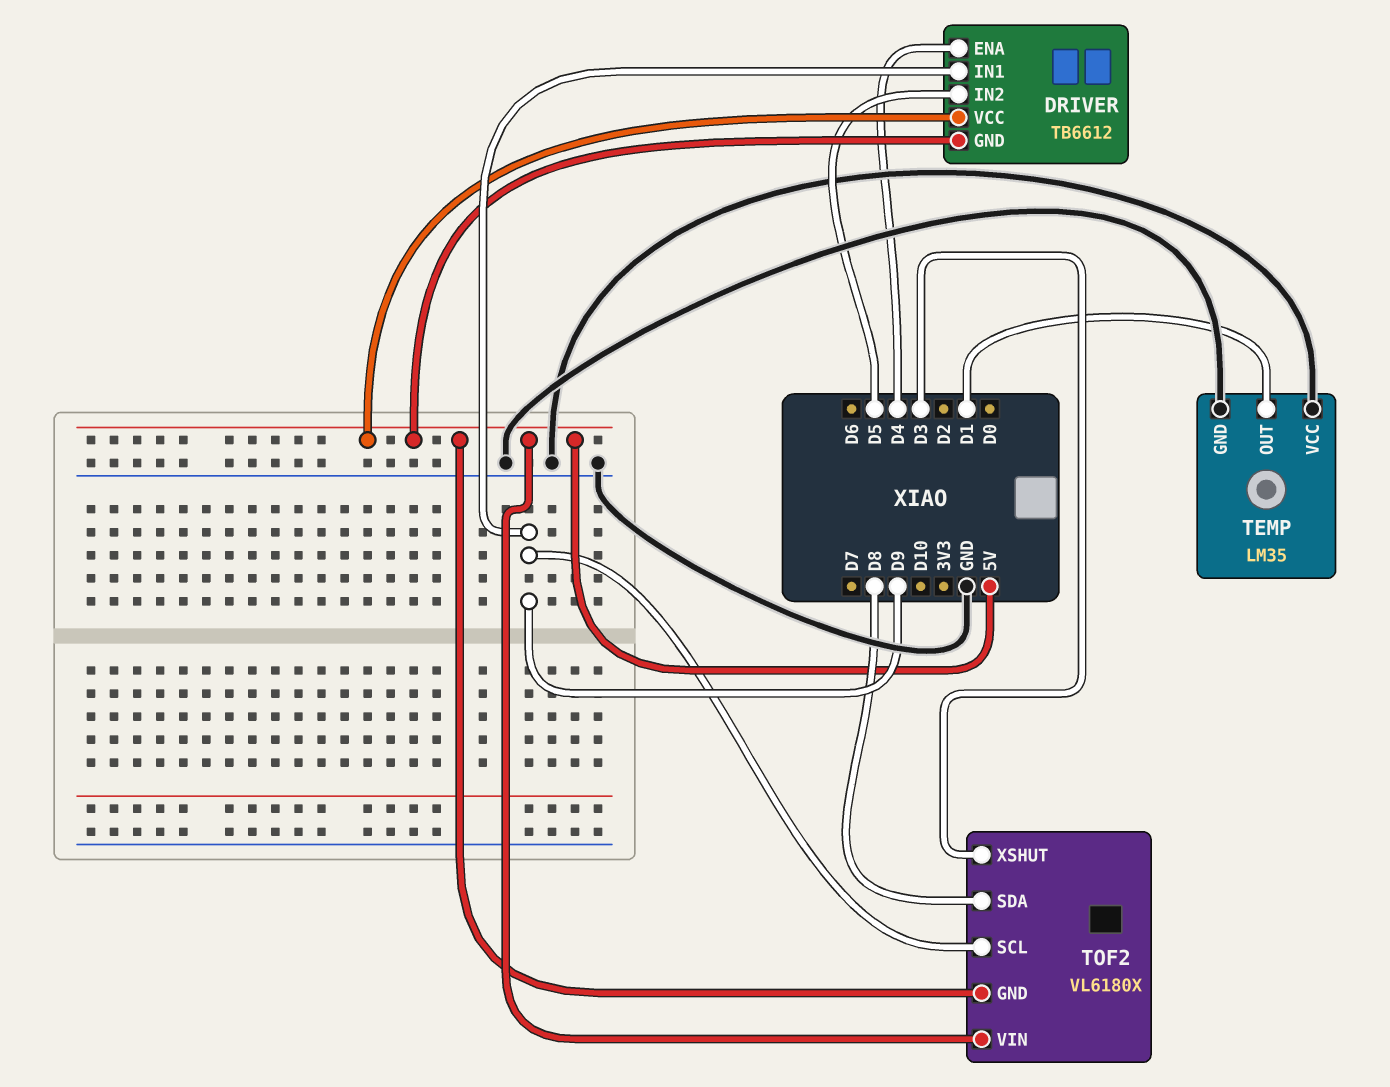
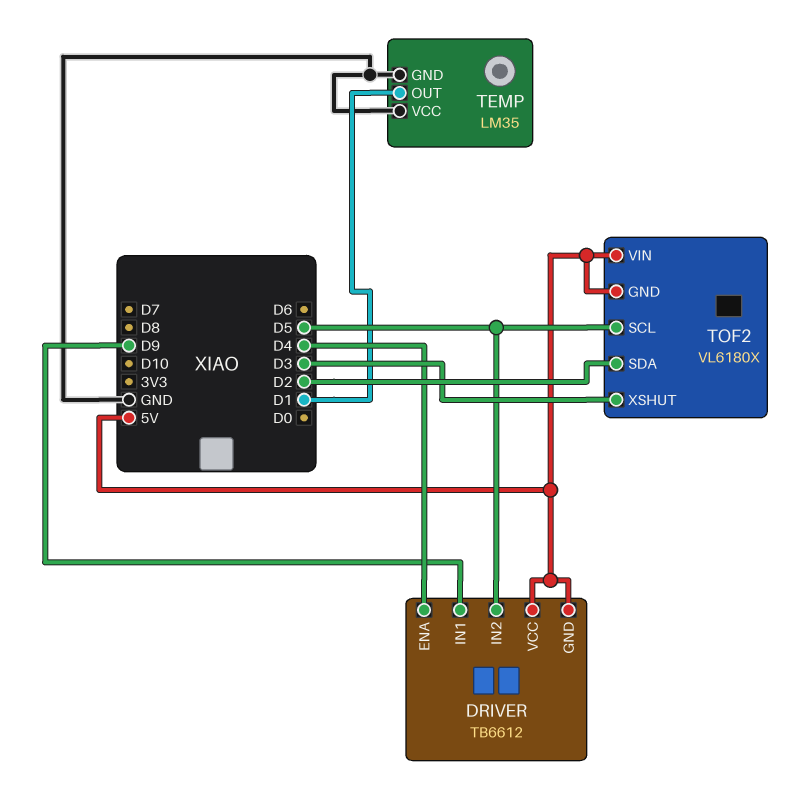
TOF2 pin SCL: D9 -> D5
TOF2 pin SDA: D8 -> D2

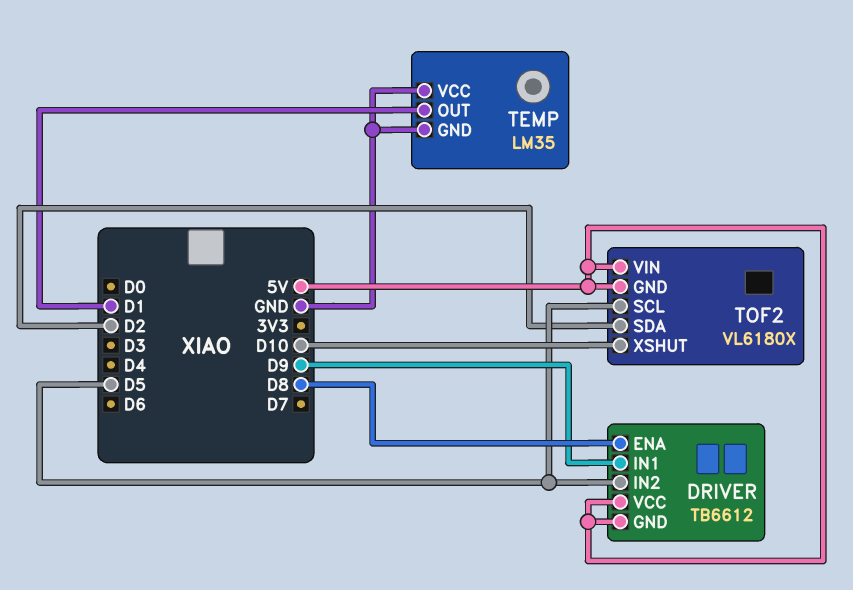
DRIVER pin ENA: D4 -> D8
TOF2 pin XSHUT: D3 -> D10

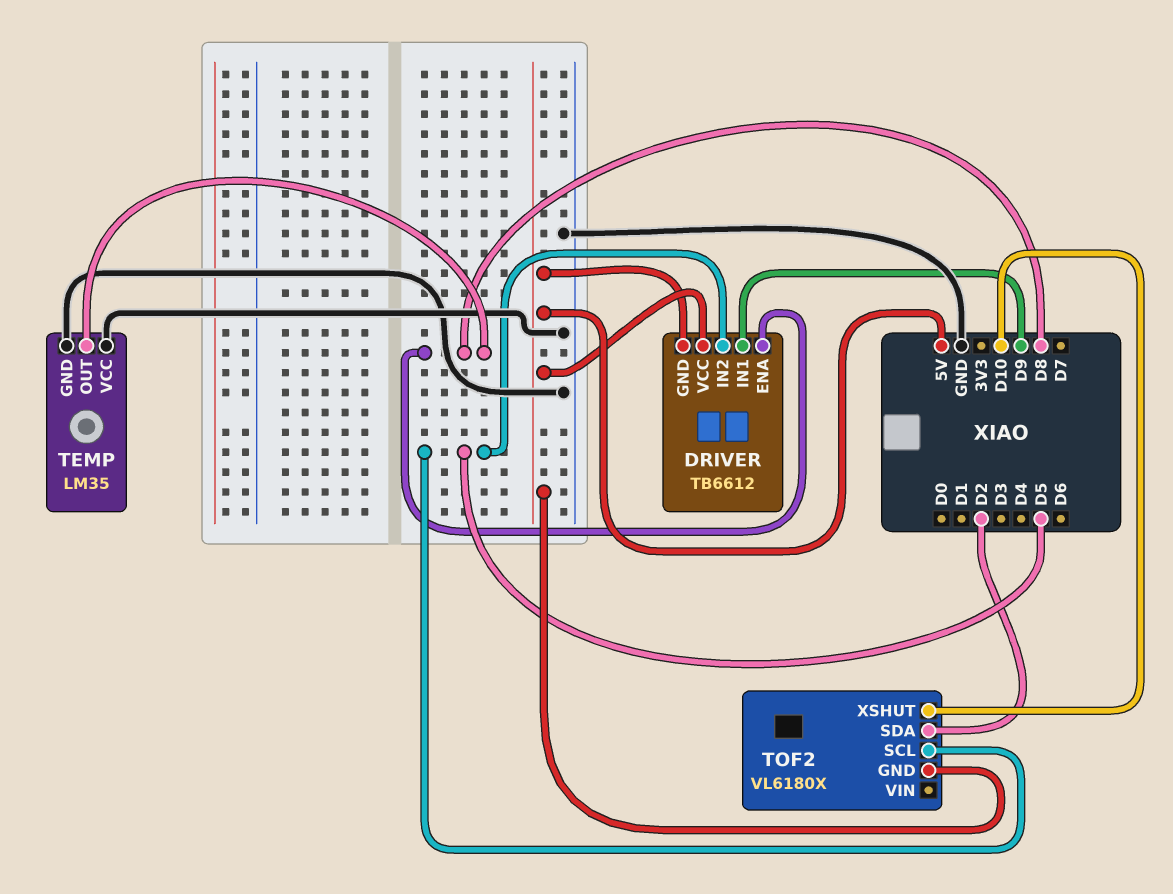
TEMP pin OUT: D1 -> D8
TOF2 pin VIN: 5V -> none

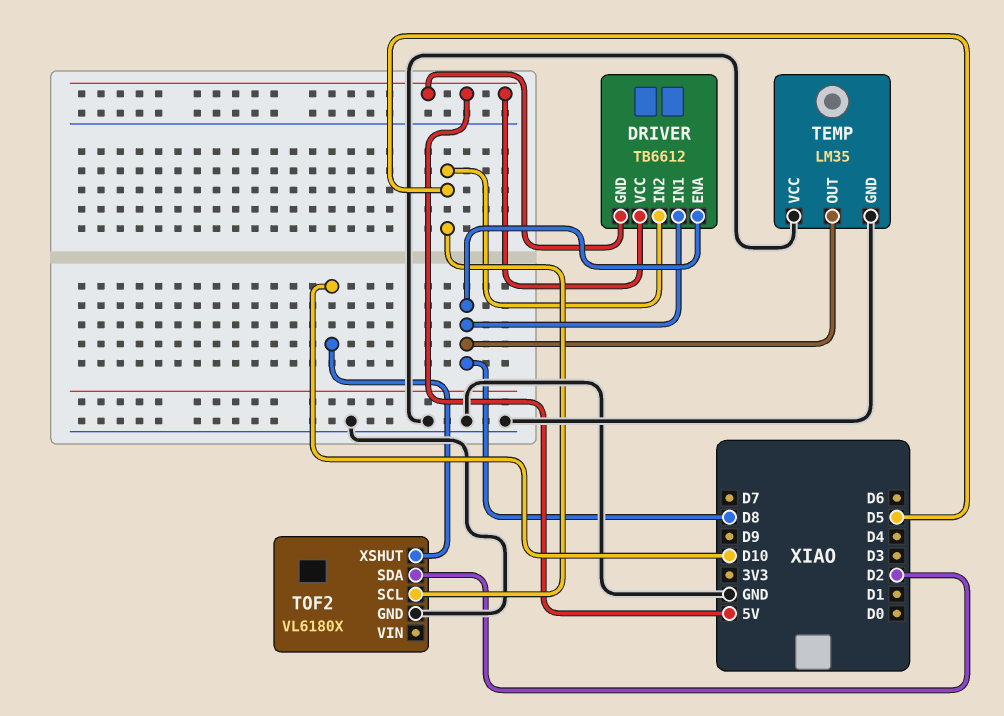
DRIVER pin IN1: D9 -> D8
TOF2 pin GND: 5V -> GND

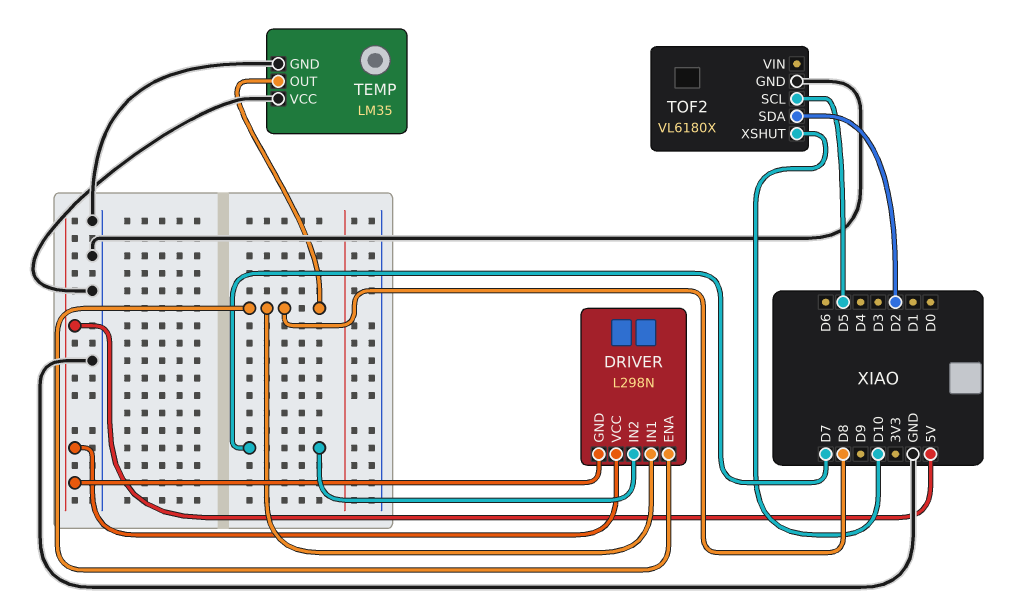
DRIVER: TB6612 -> L298N
DRIVER pin IN2: D5 -> D7

